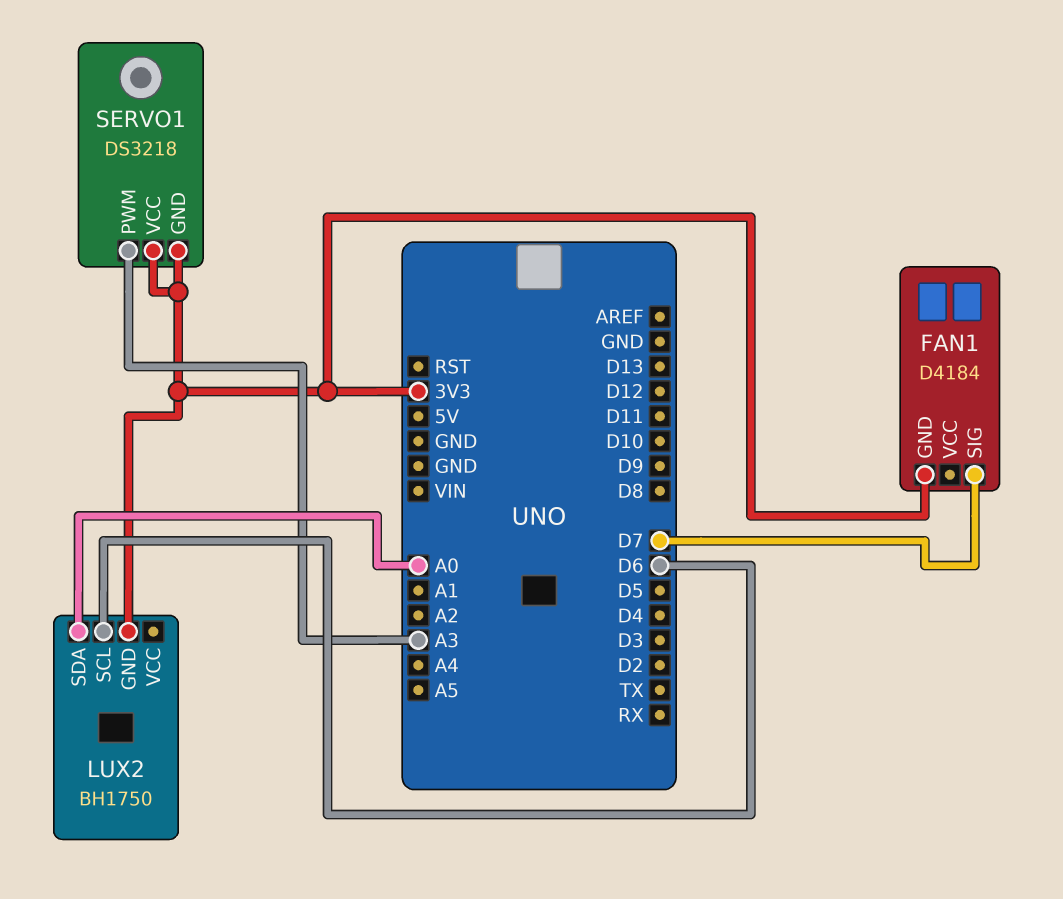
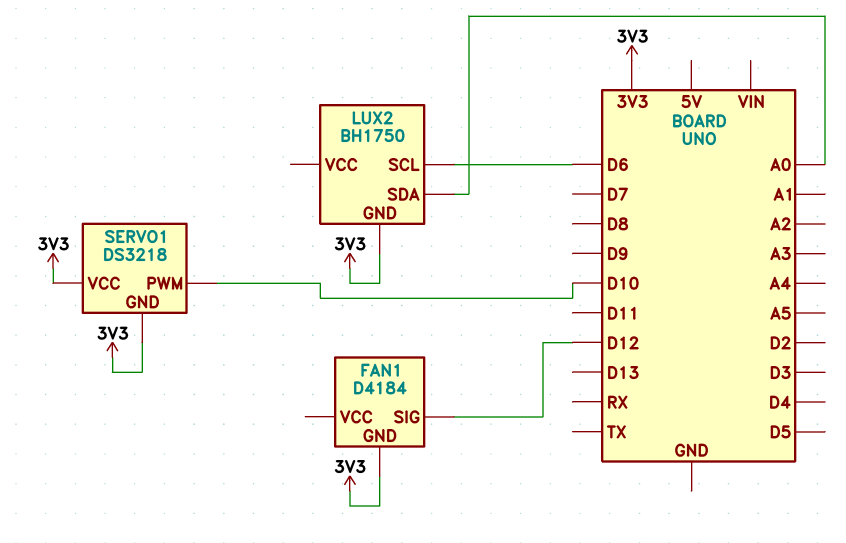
FAN1 pin SIG: D7 -> D12
SERVO1 pin PWM: A3 -> D10

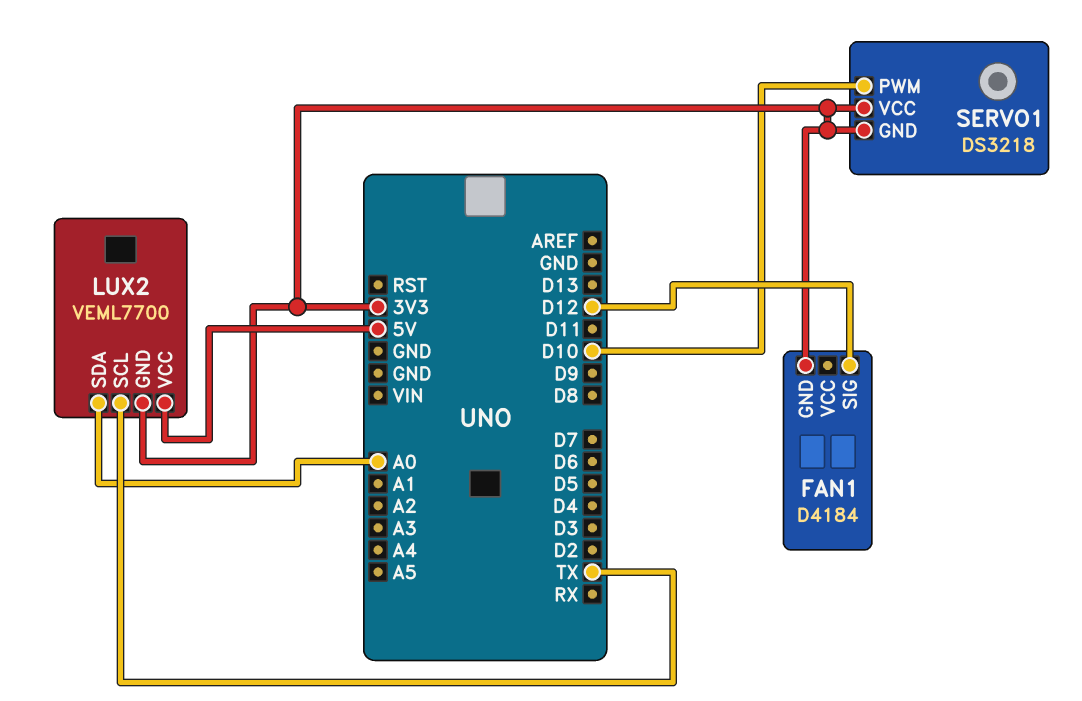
LUX2: BH1750 -> VEML7700
LUX2 pin SCL: D6 -> TX
LUX2 pin VCC: none -> 5V

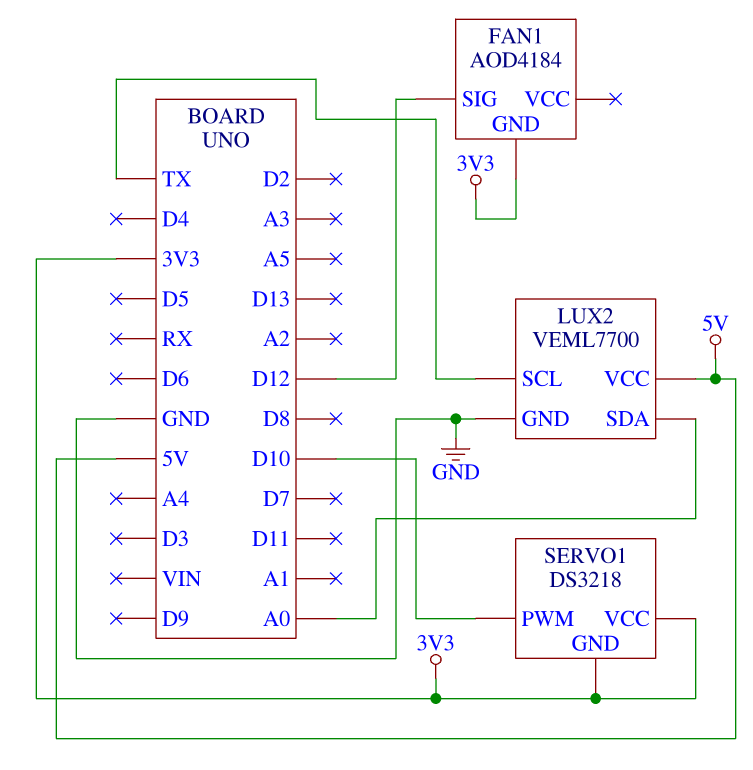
FAN1: D4184 -> AOD4184
LUX2 pin GND: 3V3 -> GND

